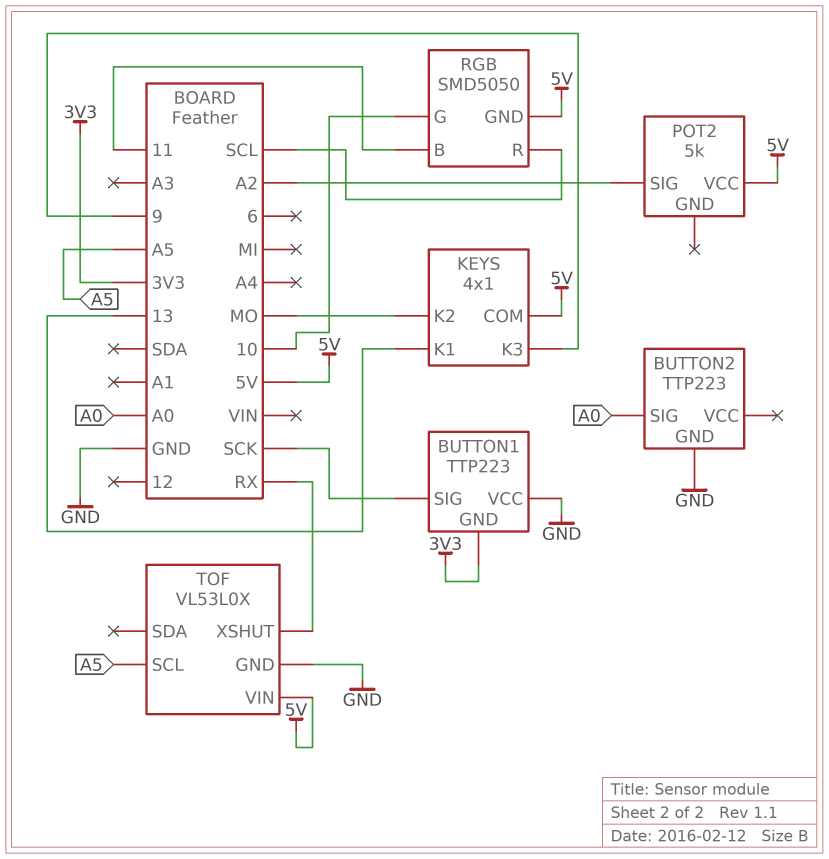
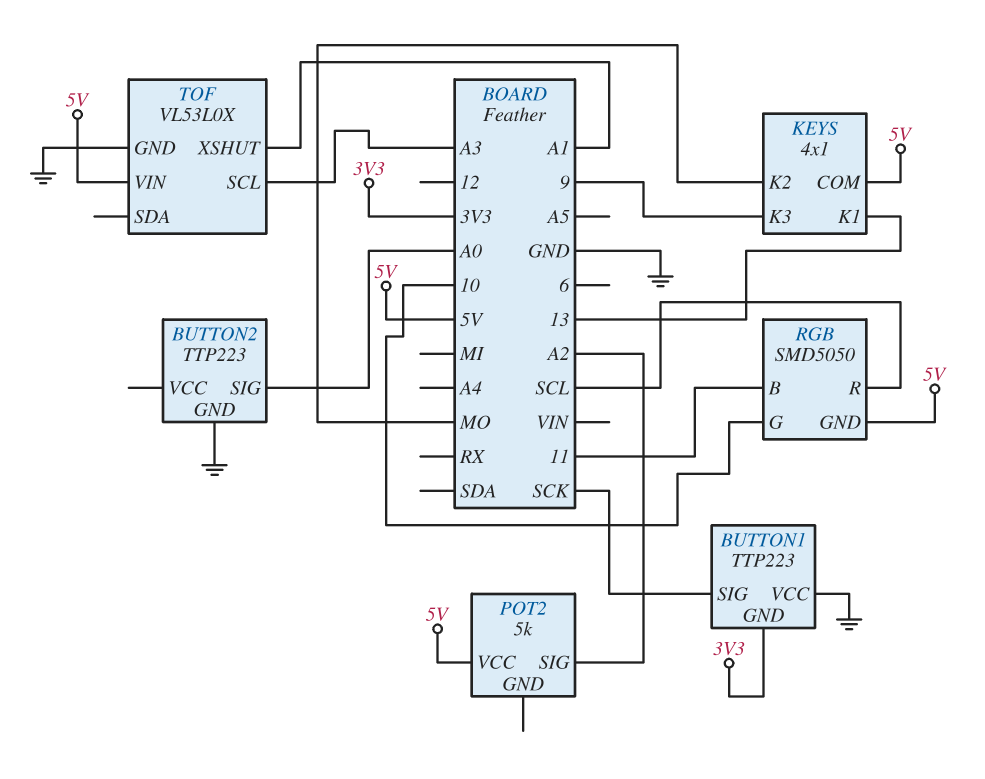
TOF pin SCL: A5 -> A3
TOF pin XSHUT: RX -> A1

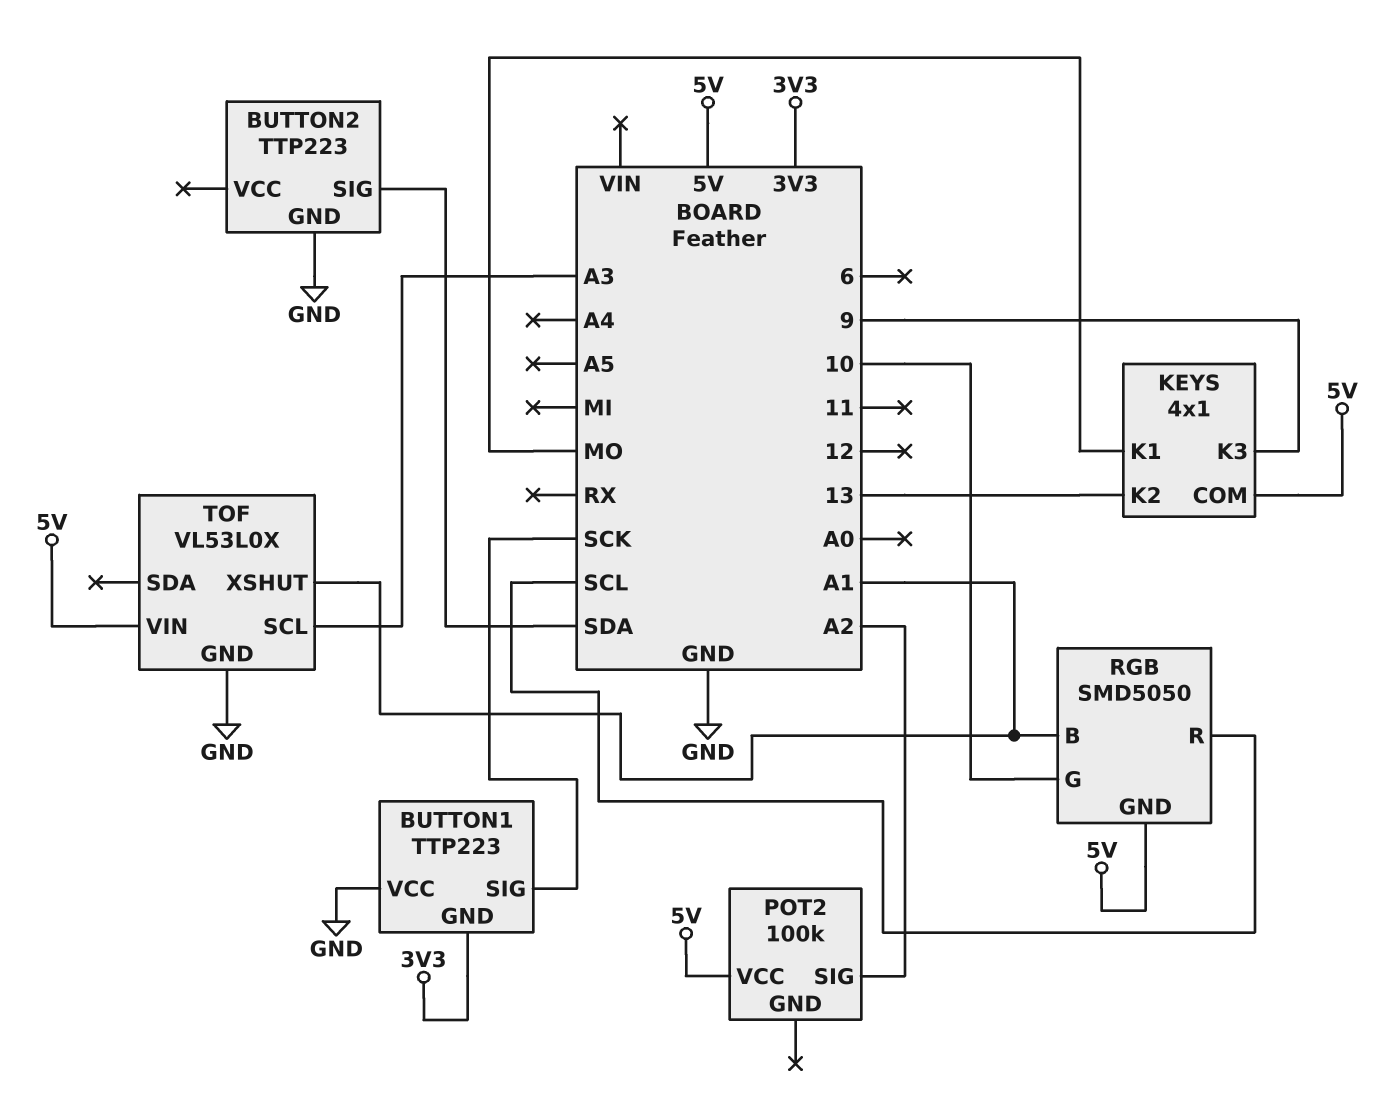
BUTTON2 pin SIG: A0 -> SDA
KEYS pin K1: 13 -> MO
KEYS pin K2: MO -> 13
POT2: 5k -> 100k
RGB pin B: 11 -> A1

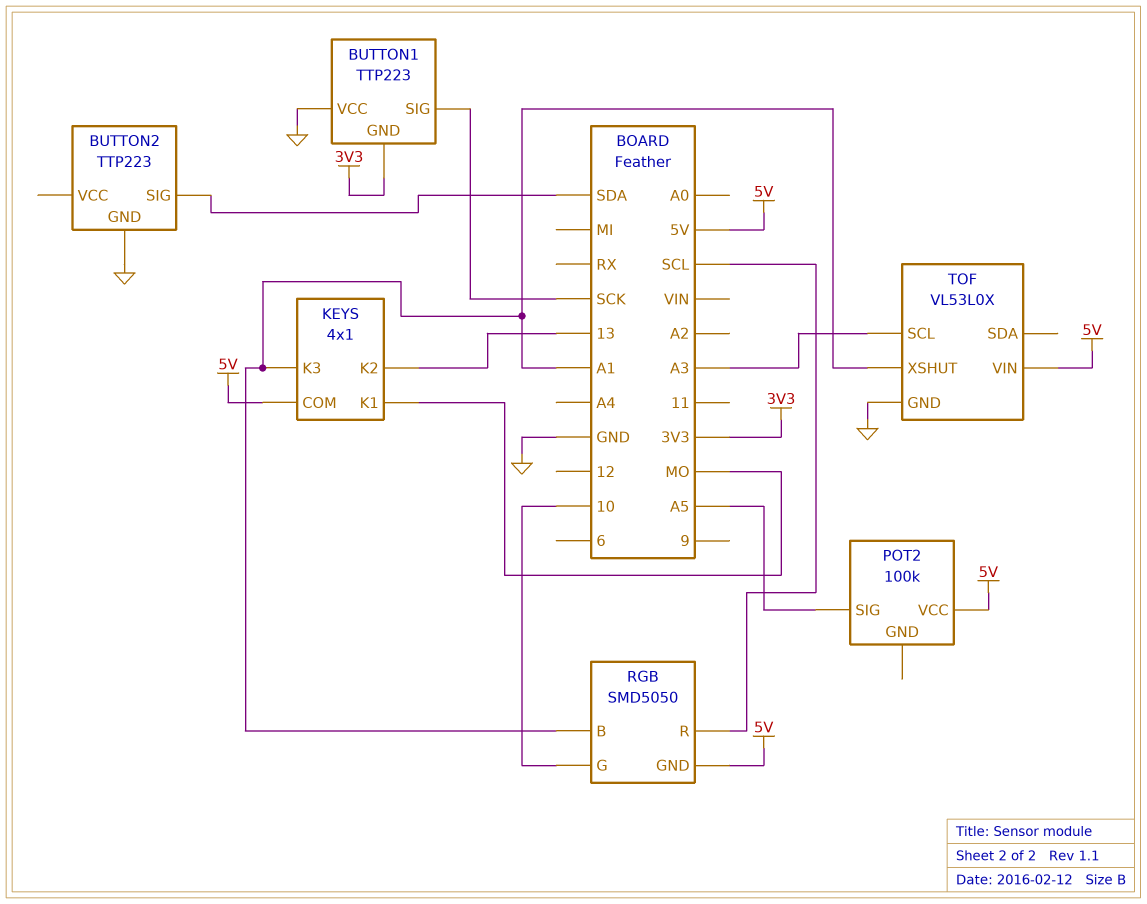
KEYS pin K3: 9 -> A1
POT2 pin SIG: A2 -> A5

